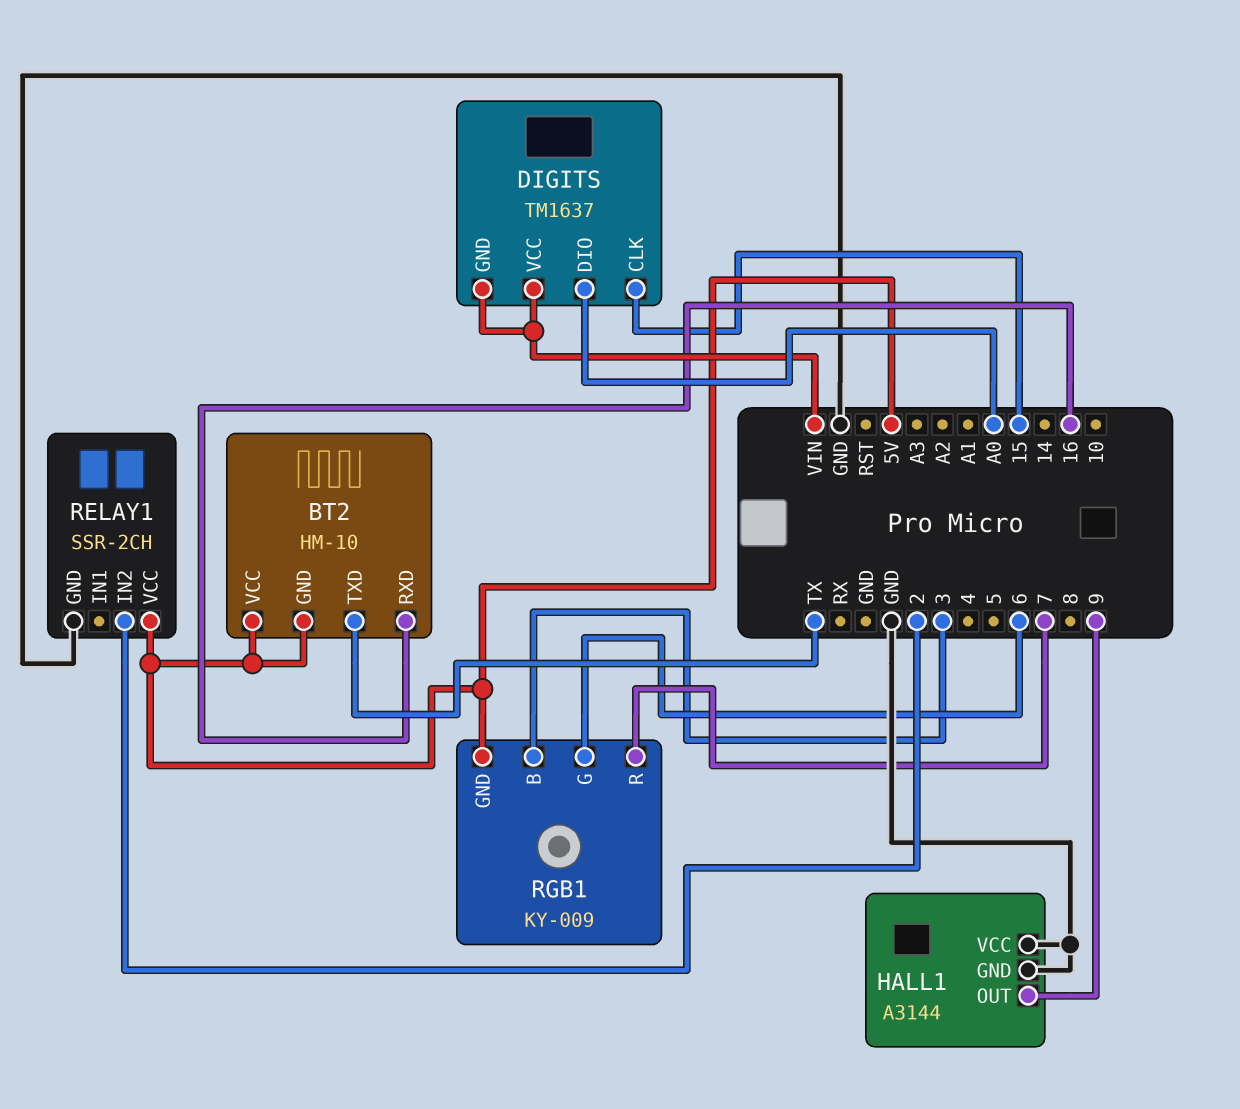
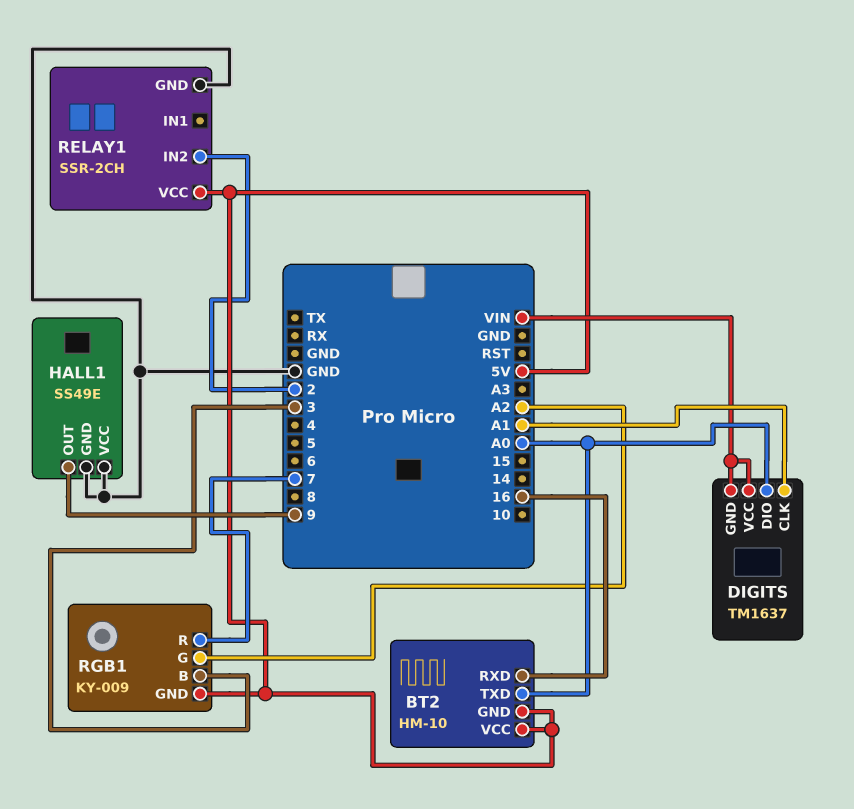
BT2 pin TXD: TX -> A0
DIGITS pin CLK: 15 -> A1
HALL1: A3144 -> SS49E
RGB1 pin G: 6 -> A2

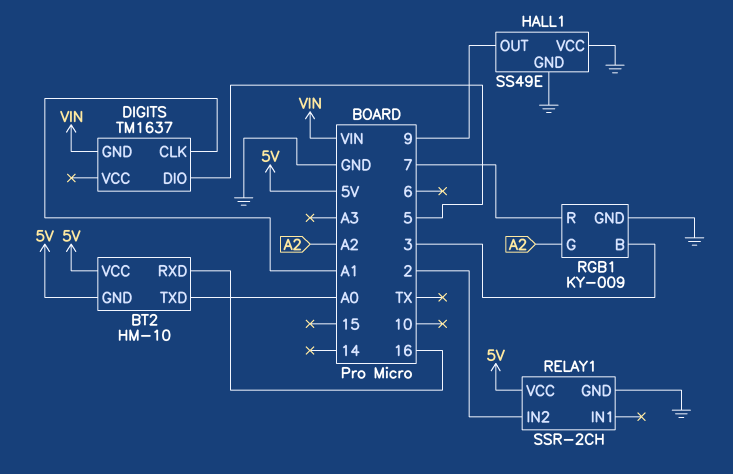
DIGITS pin DIO: A0 -> 5
DIGITS pin VCC: VIN -> none
RGB1 pin GND: 5V -> GND

